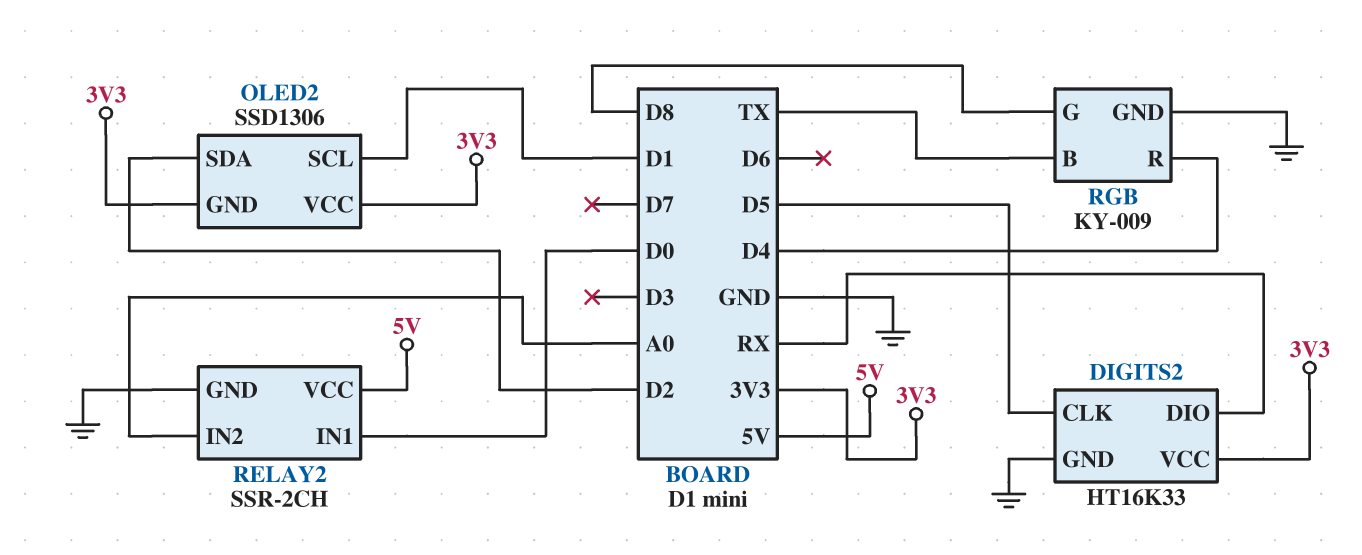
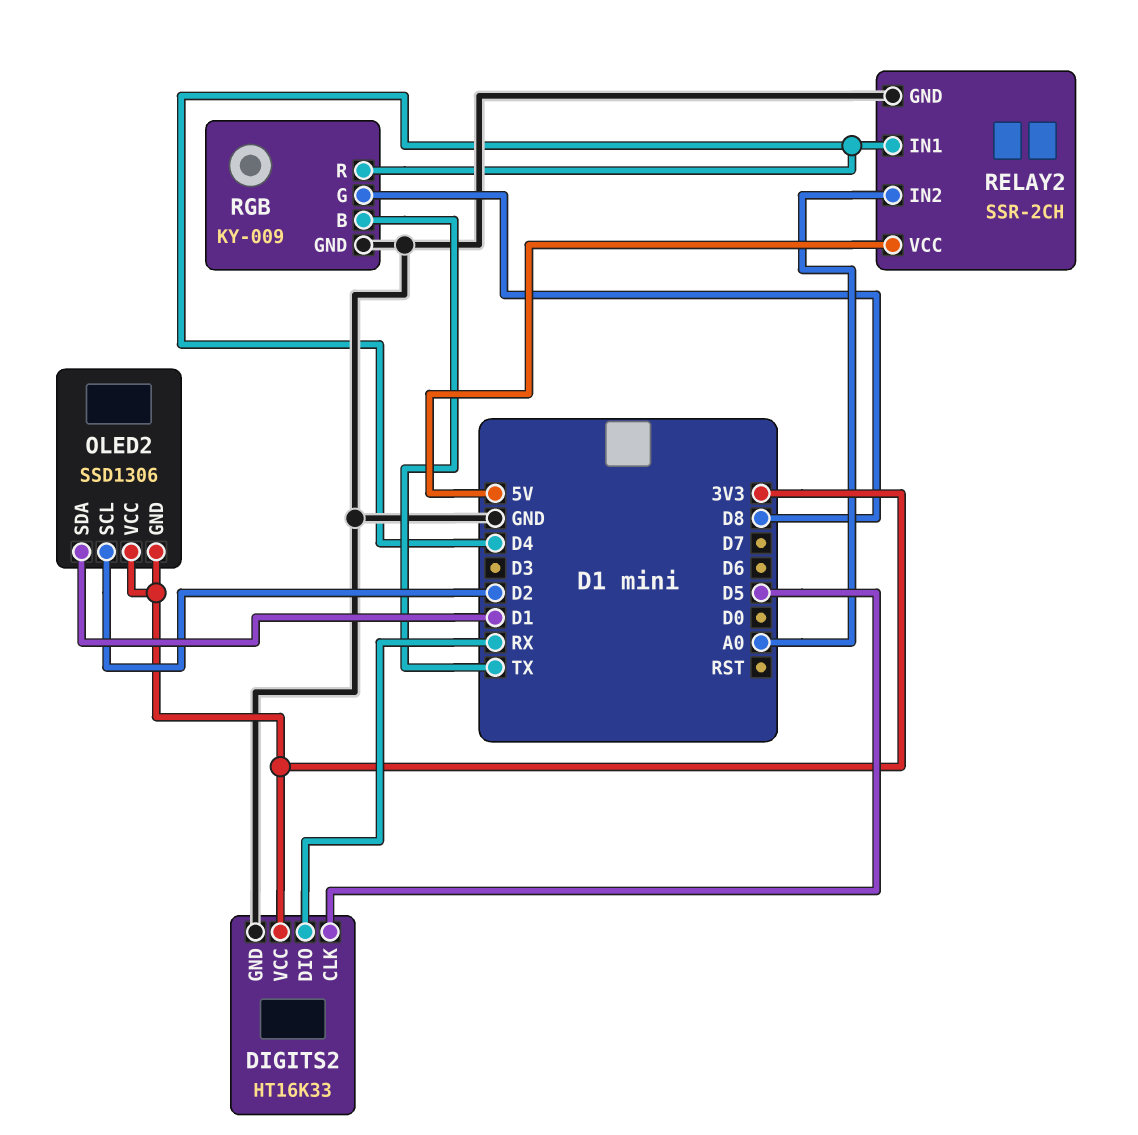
OLED2 pin SCL: D1 -> D2
OLED2 pin SDA: D2 -> D1
RELAY2 pin IN1: D0 -> D4

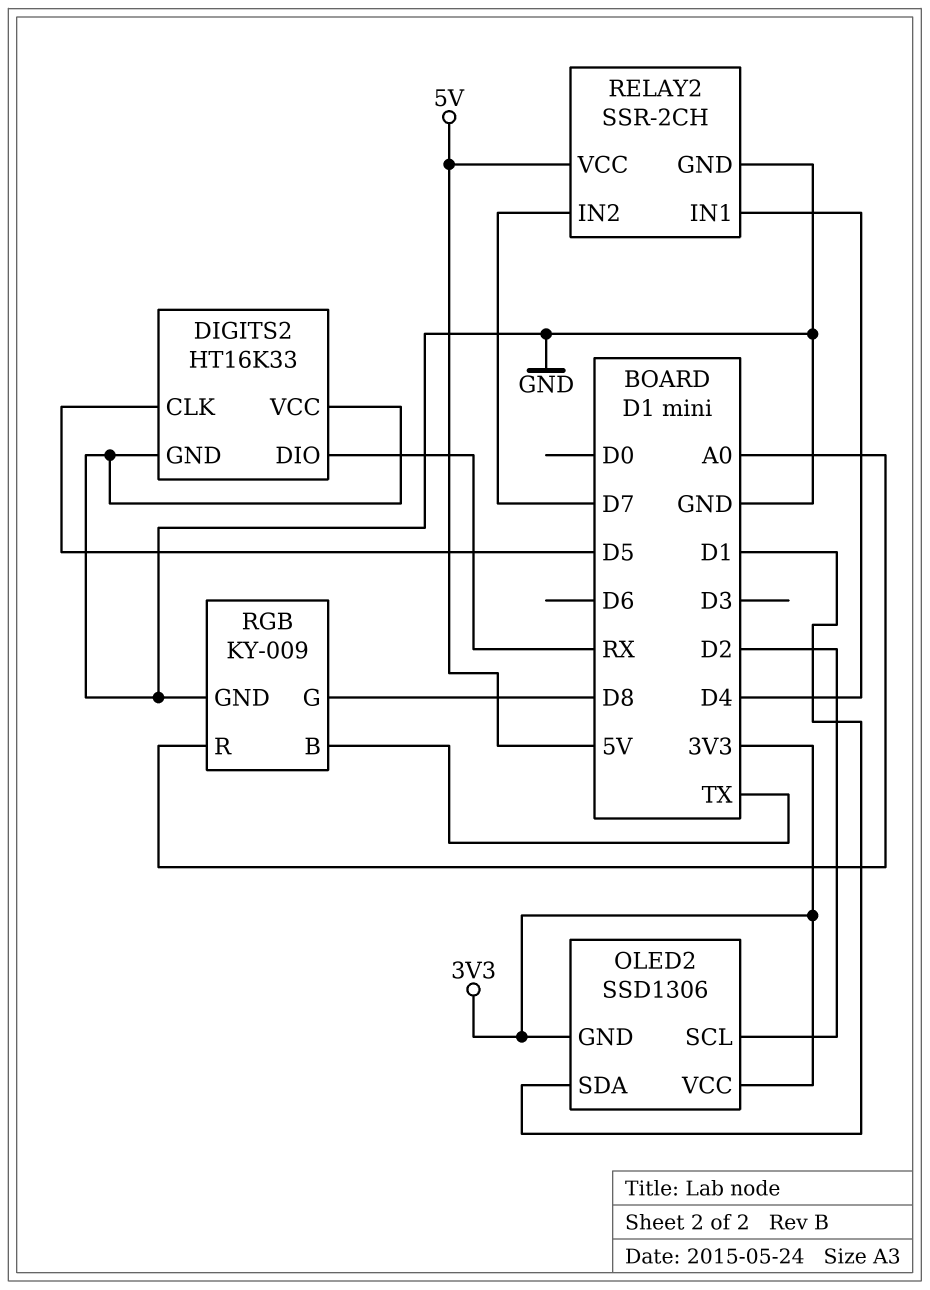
DIGITS2 pin VCC: 3V3 -> GND
RELAY2 pin IN2: A0 -> D7
RGB pin R: D4 -> A0

